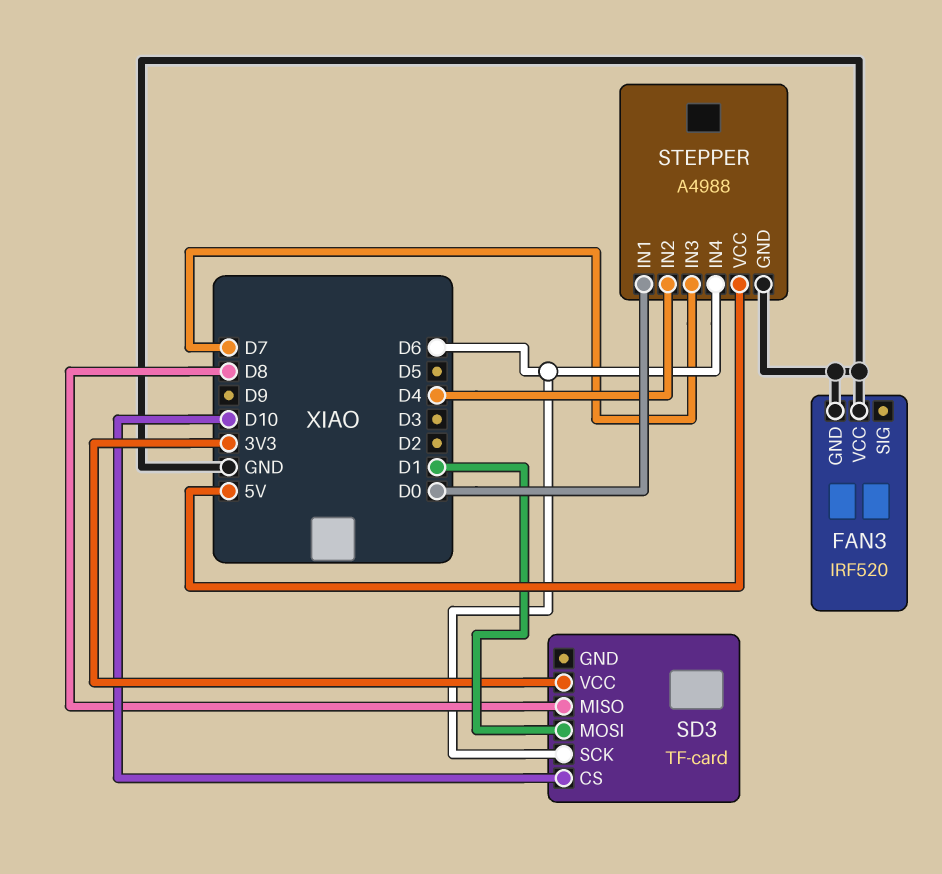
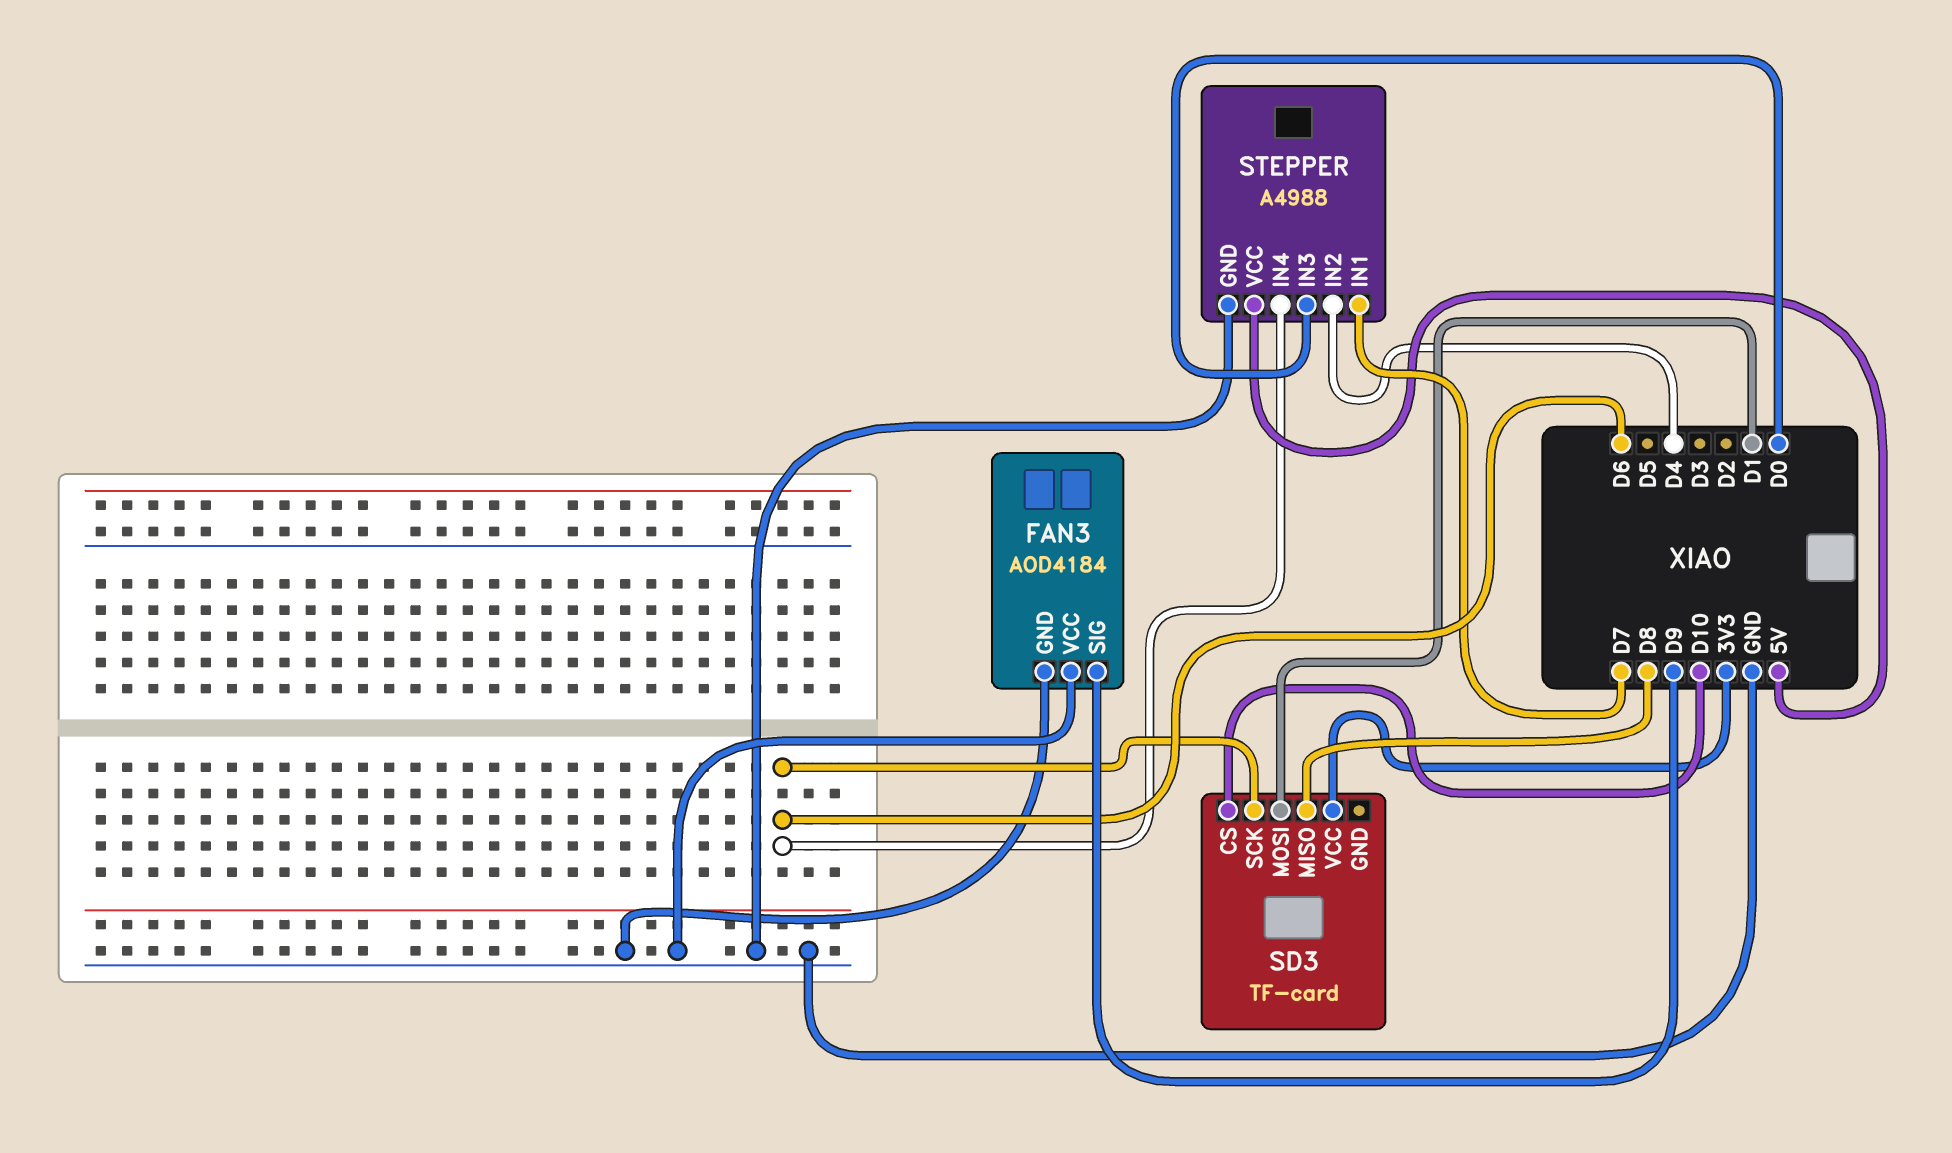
FAN3: IRF520 -> AOD4184
FAN3 pin SIG: none -> D9
STEPPER pin IN1: D0 -> D7
STEPPER pin IN3: D7 -> D0

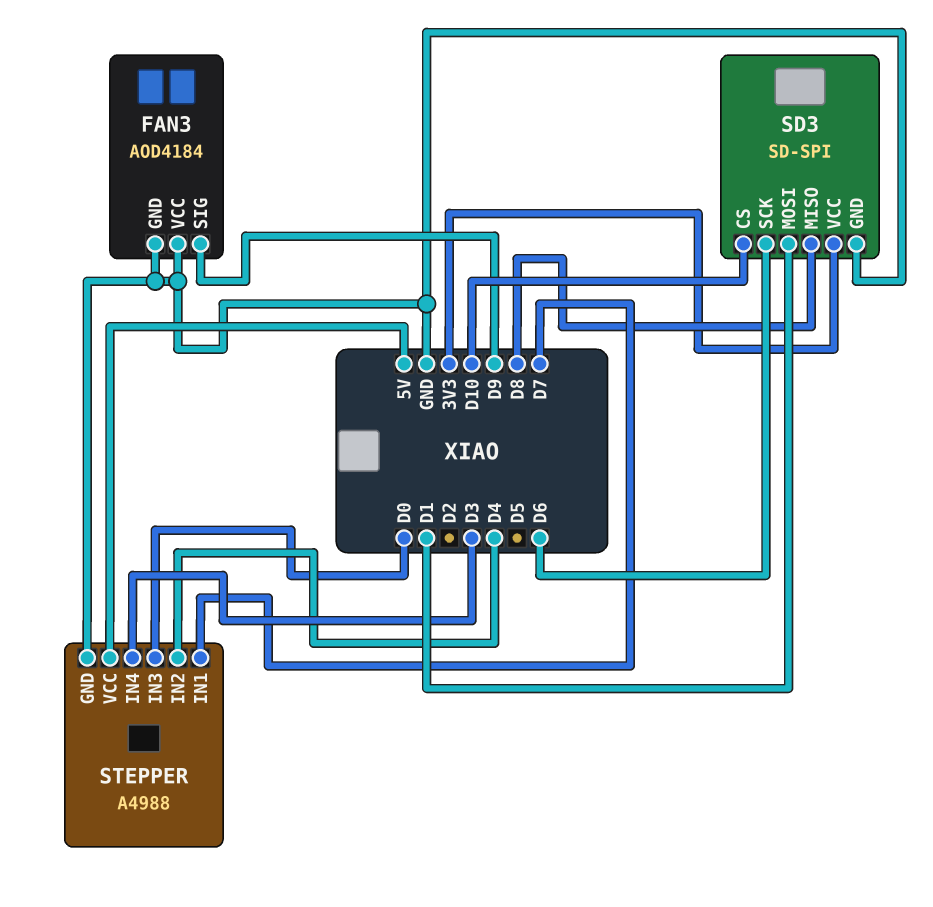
SD3: TF-card -> SD-SPI
SD3 pin GND: none -> GND
STEPPER pin IN4: D6 -> D3

